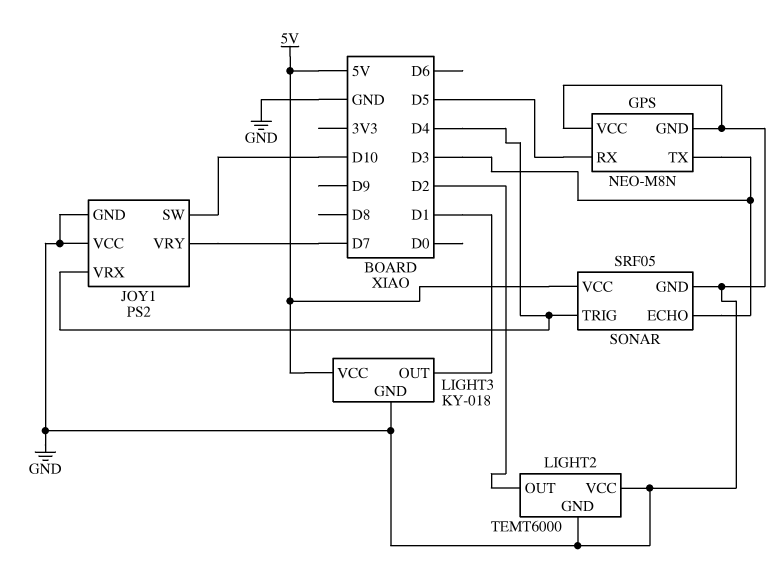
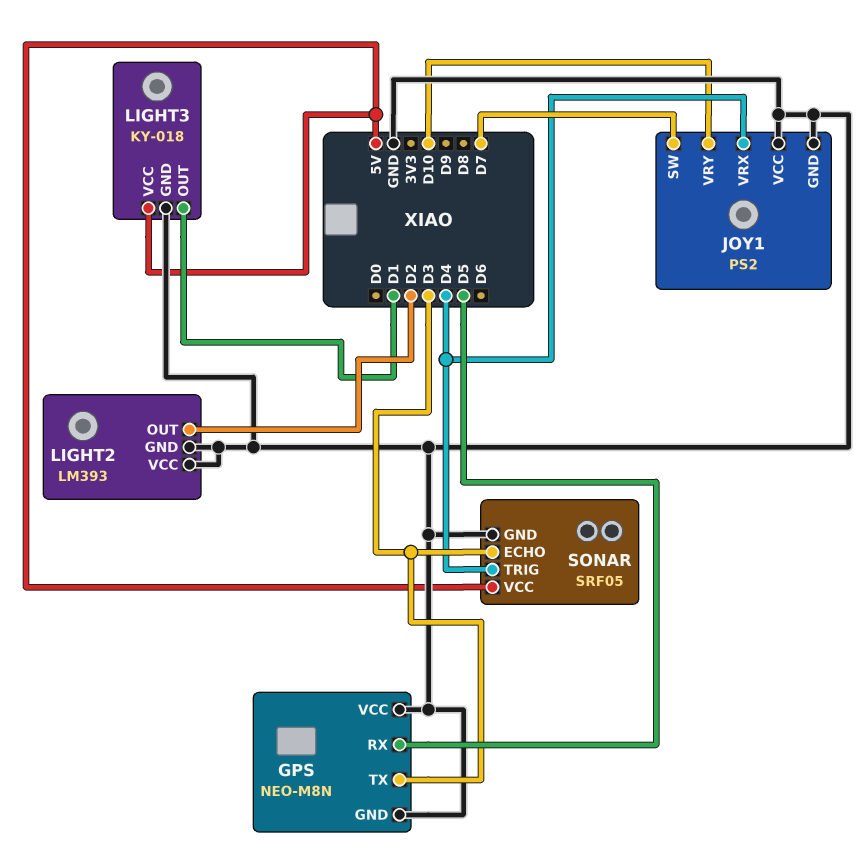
JOY1 pin SW: D10 -> D7
JOY1 pin VRY: D7 -> D10
LIGHT2: TEMT6000 -> LM393

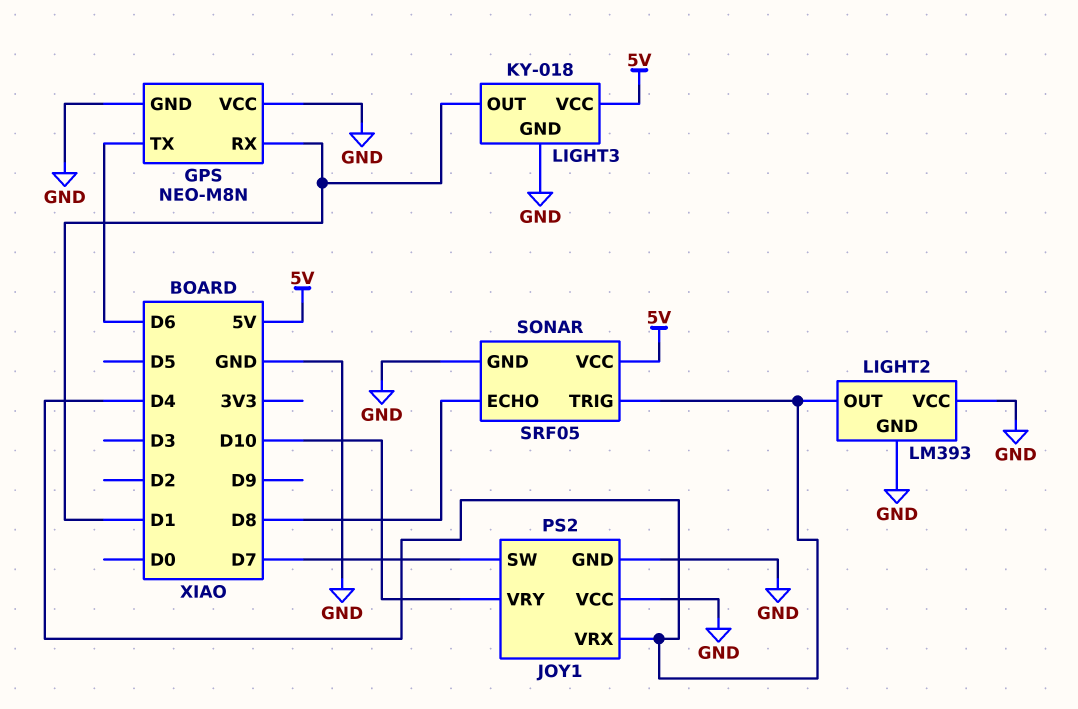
GPS pin RX: D5 -> D1
GPS pin TX: D3 -> D6
LIGHT2 pin OUT: D2 -> D4
SONAR pin ECHO: D3 -> D8

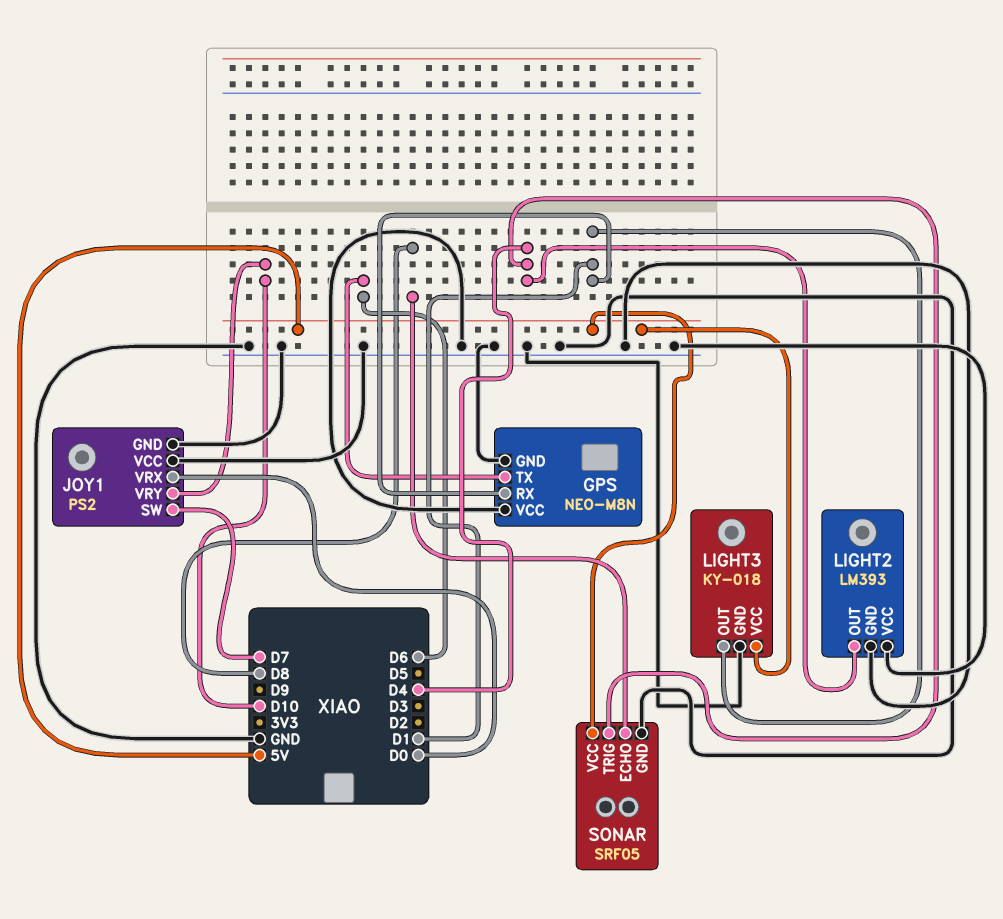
JOY1 pin VRX: D4 -> D0

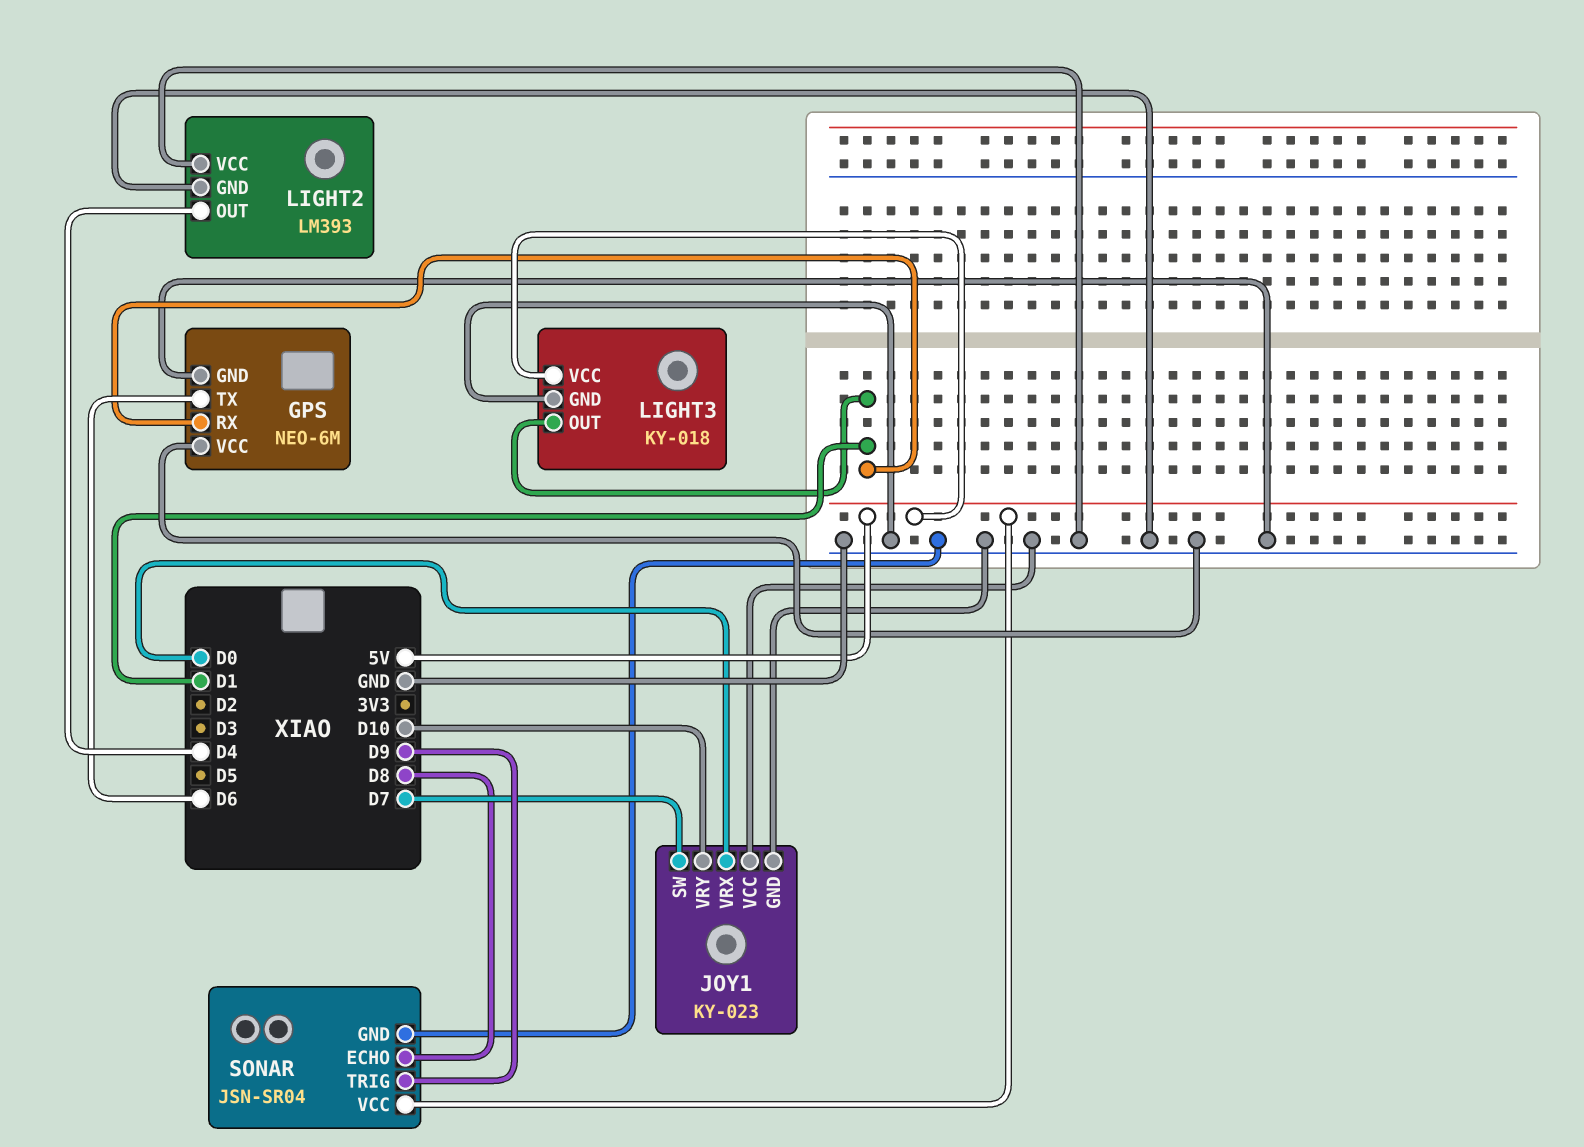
GPS: NEO-M8N -> NEO-6M
JOY1: PS2 -> KY-023
SONAR: SRF05 -> JSN-SR04
SONAR pin TRIG: D4 -> D9

